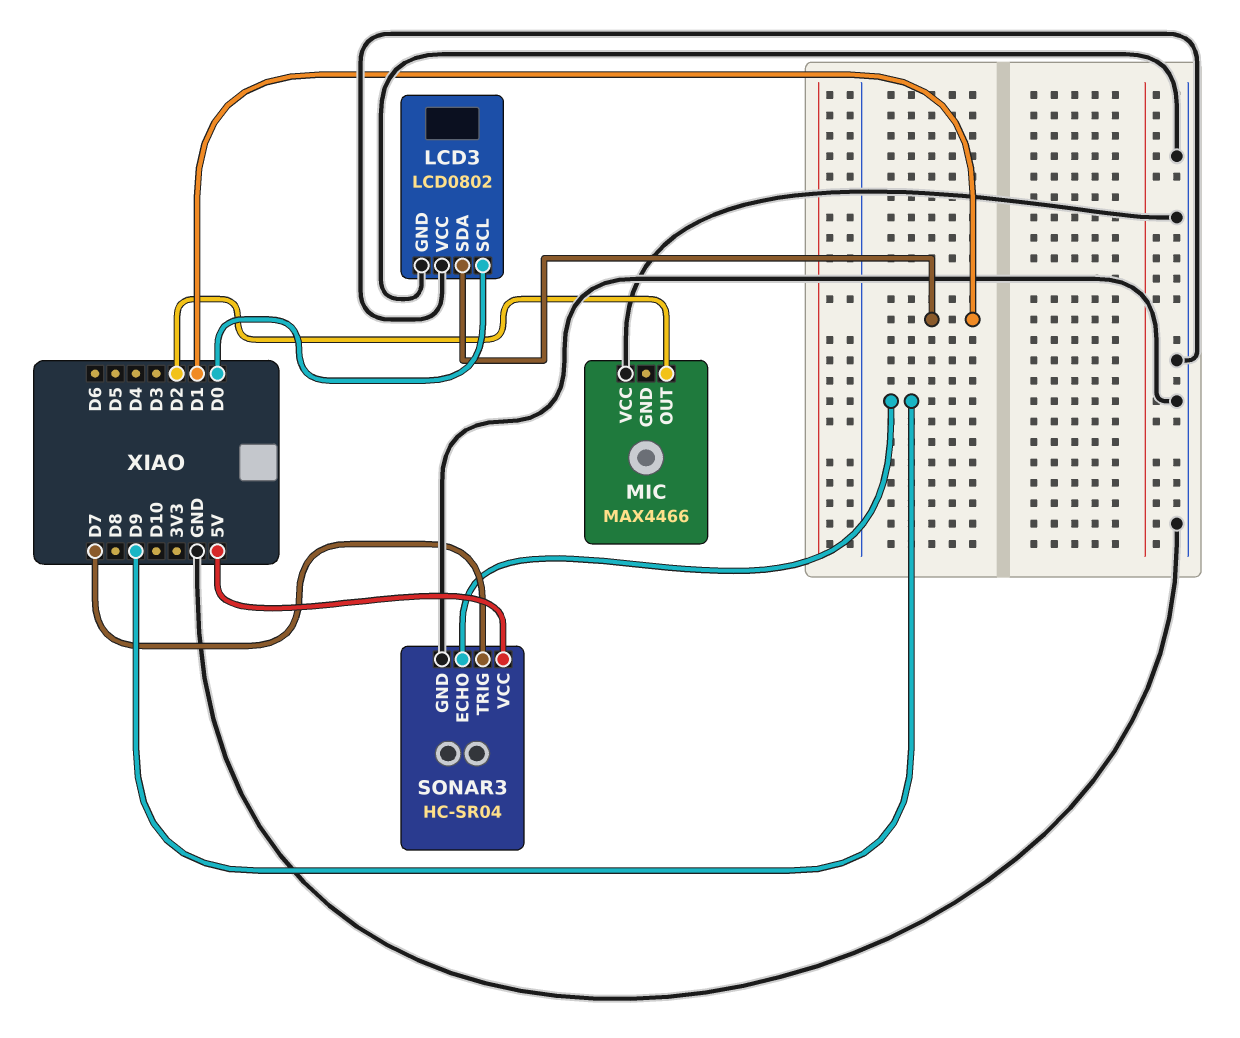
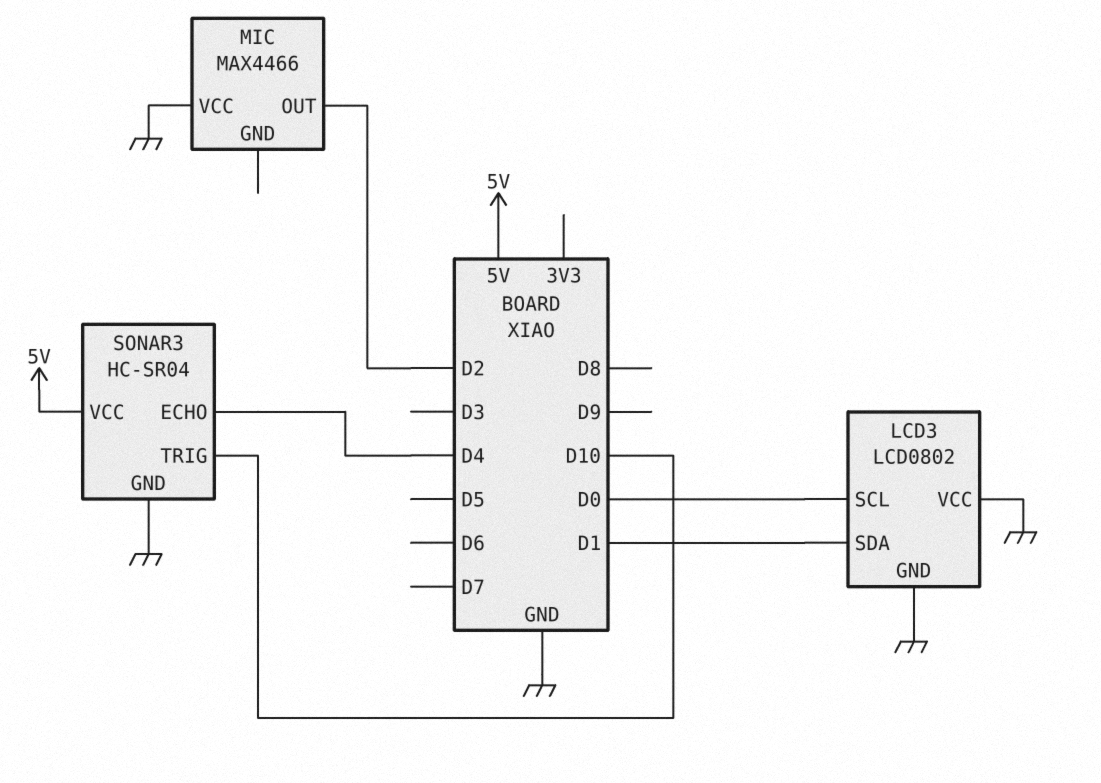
SONAR3 pin ECHO: D9 -> D4
SONAR3 pin TRIG: D7 -> D10

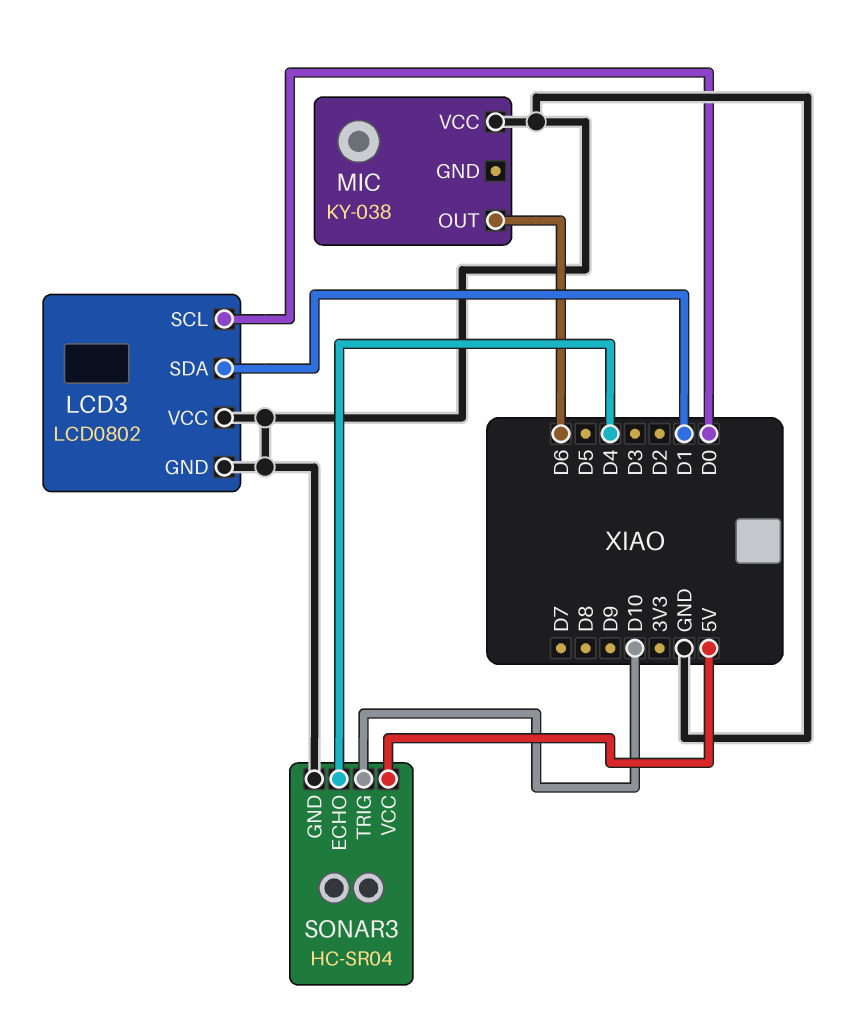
MIC: MAX4466 -> KY-038
MIC pin OUT: D2 -> D6

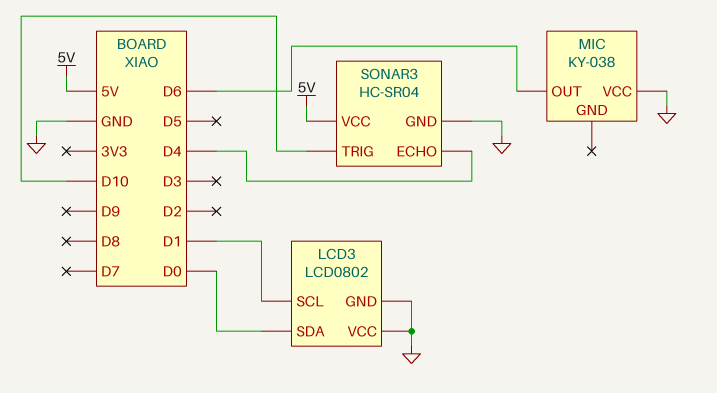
LCD3 pin SCL: D0 -> D1
LCD3 pin SDA: D1 -> D0

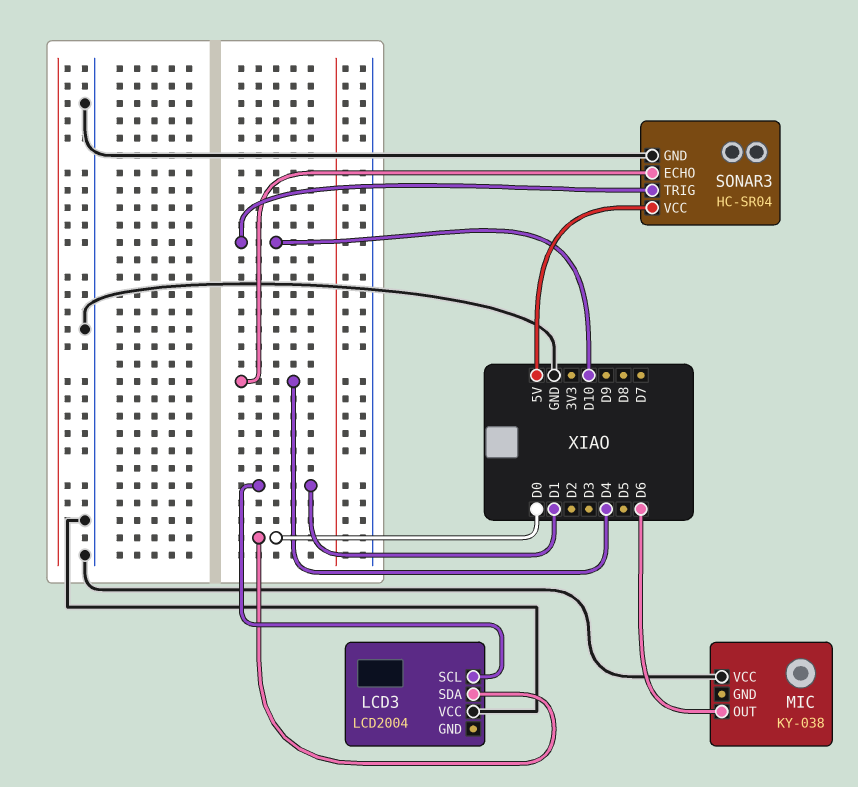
LCD3: LCD0802 -> LCD2004
LCD3 pin GND: GND -> none

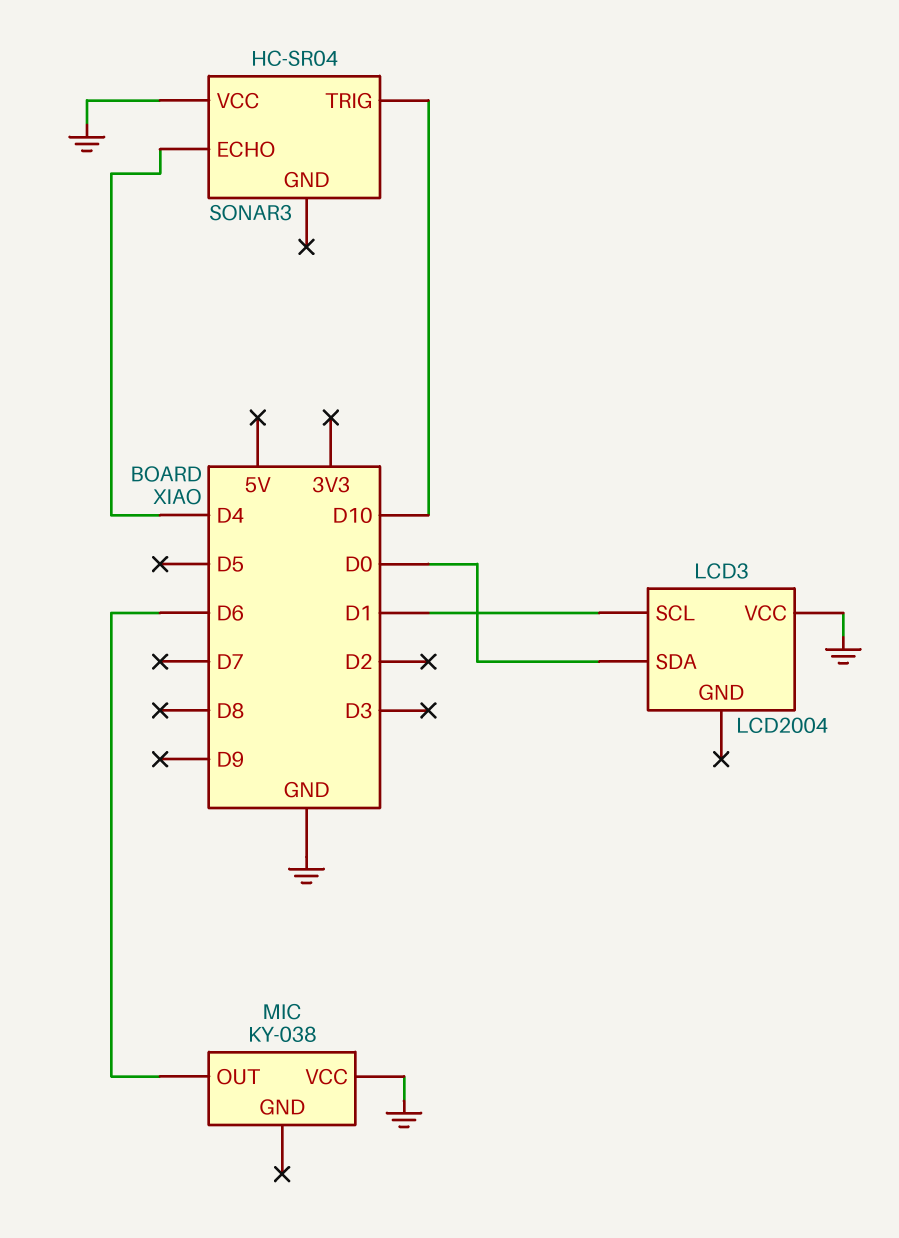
SONAR3 pin GND: GND -> none
SONAR3 pin VCC: 5V -> GND

